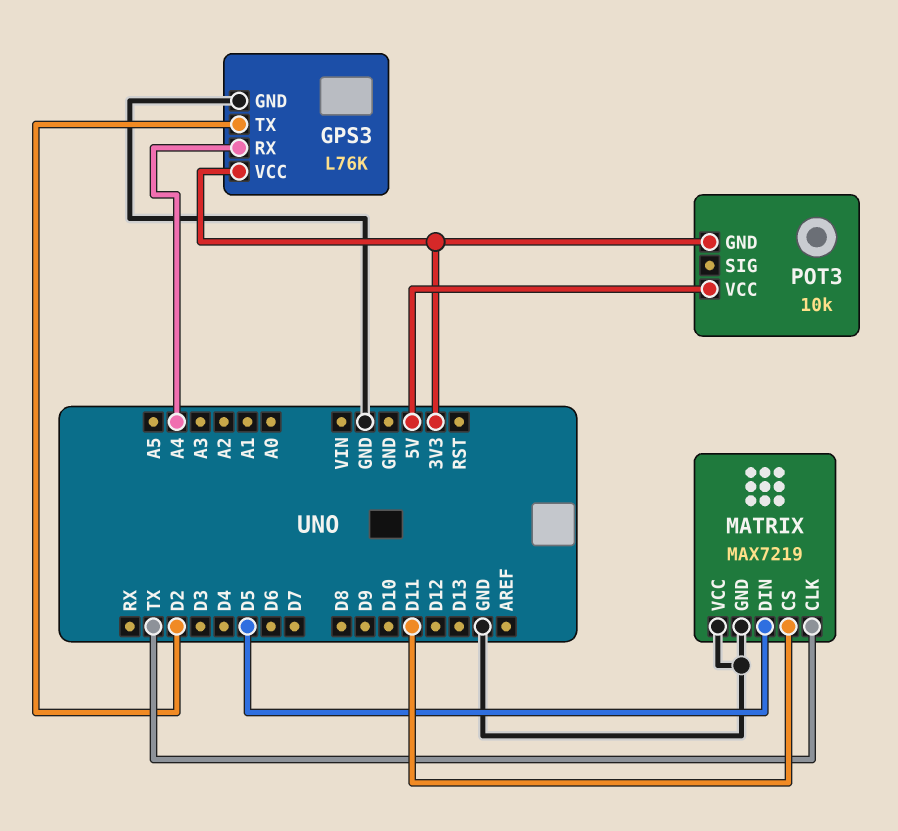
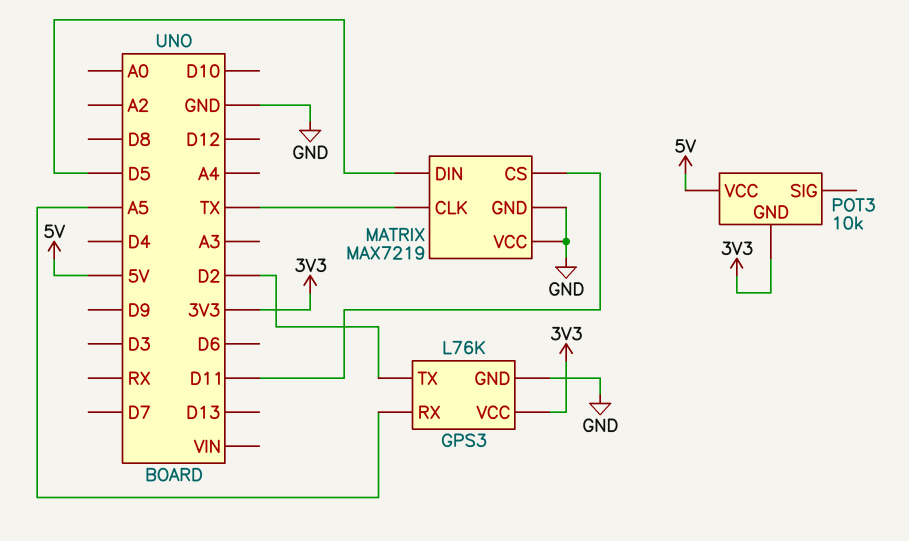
GPS3 pin RX: A4 -> A5

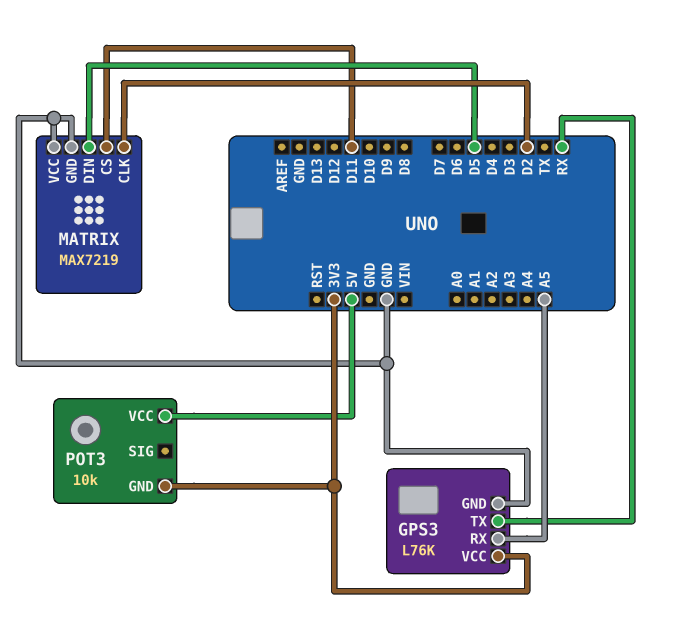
GPS3 pin TX: D2 -> RX
MATRIX pin CLK: TX -> D2

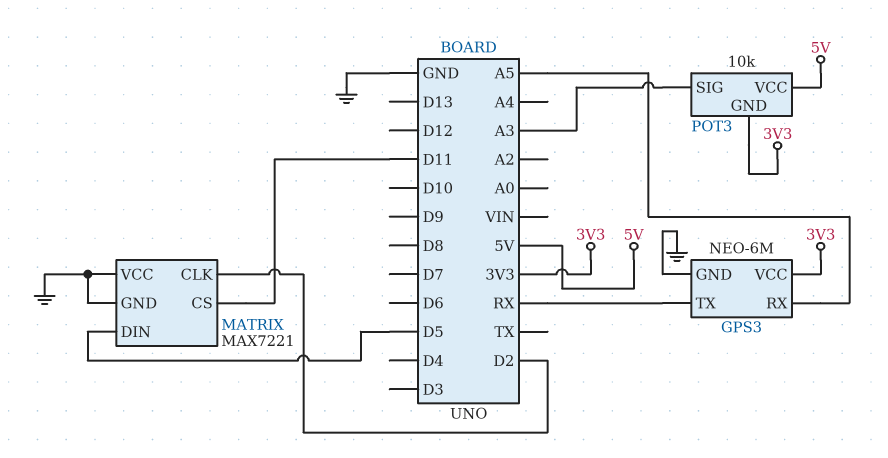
GPS3: L76K -> NEO-6M
MATRIX: MAX7219 -> MAX7221
POT3 pin SIG: none -> A3

